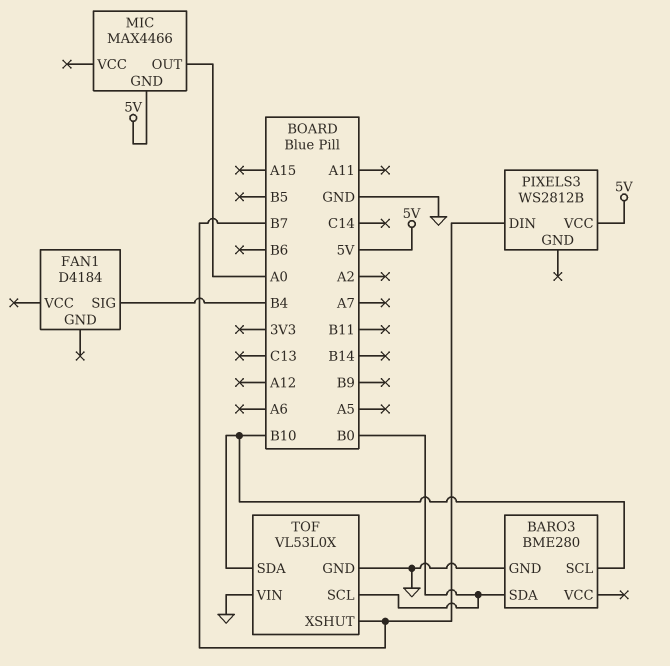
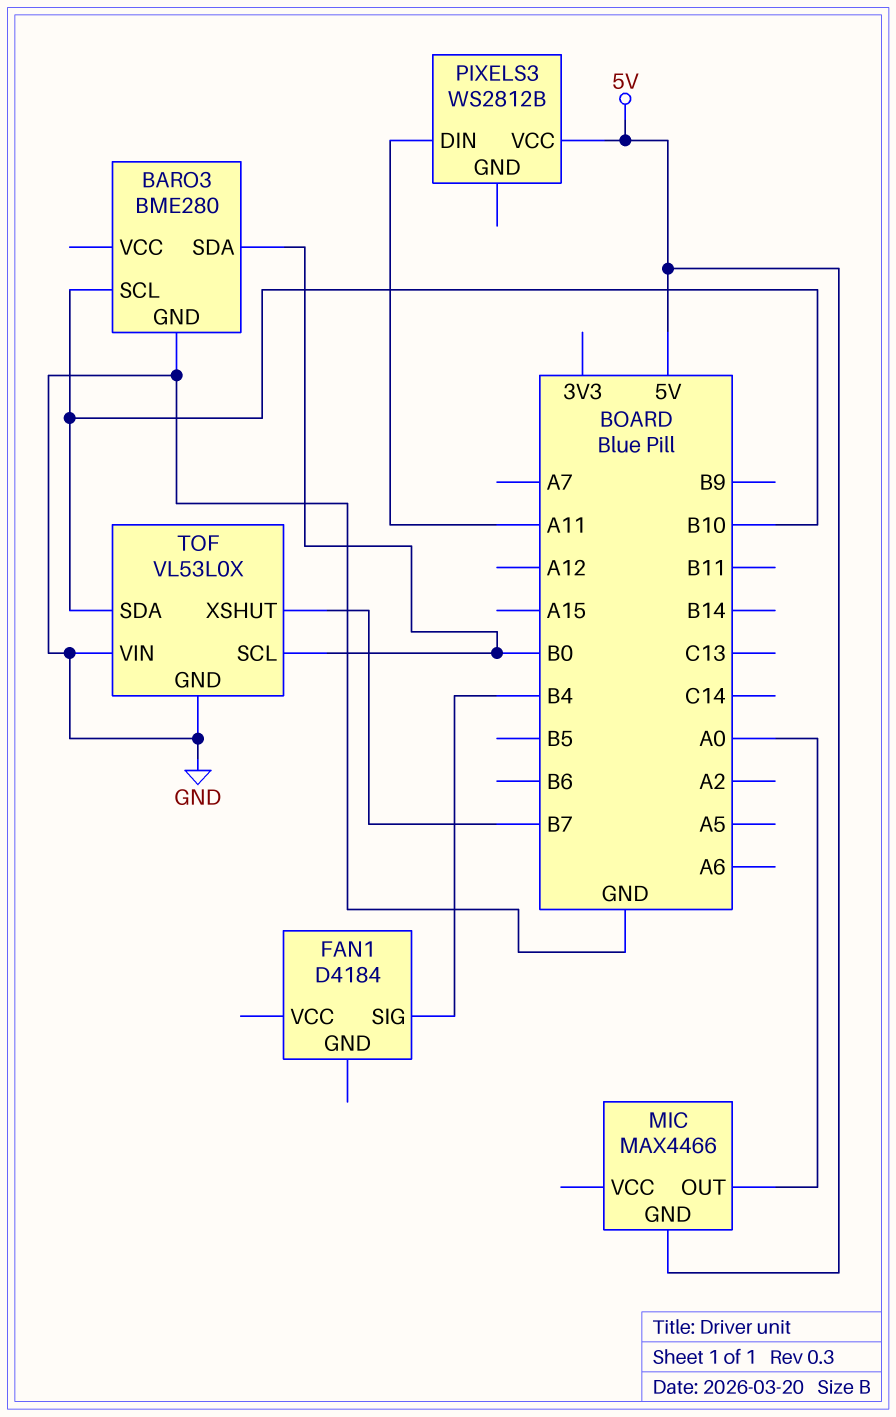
PIXELS3 pin DIN: B7 -> A11

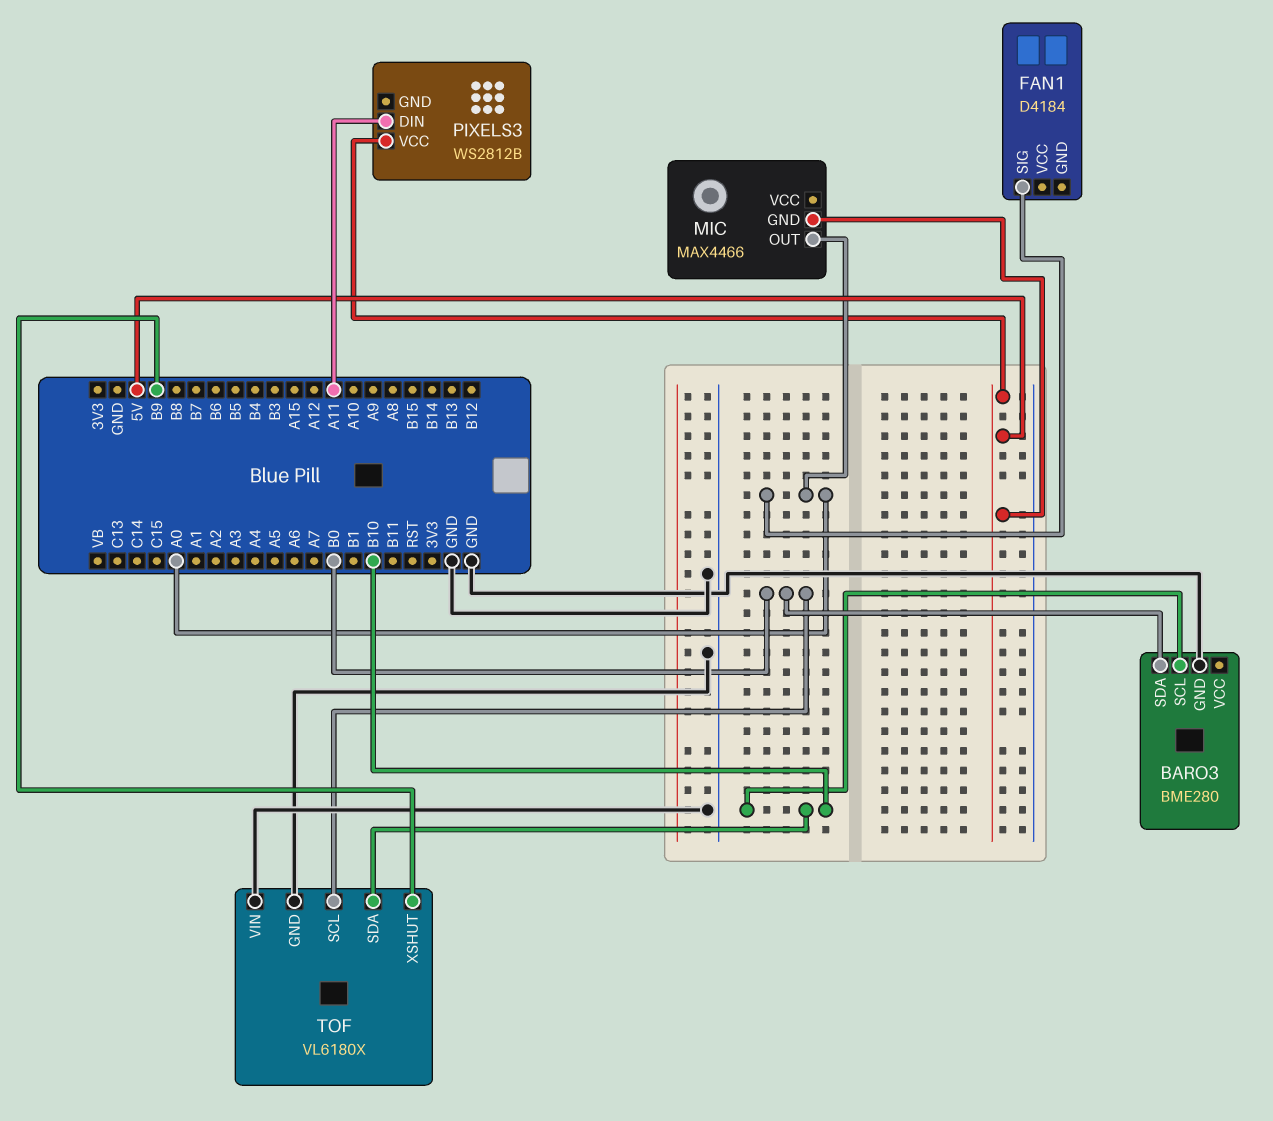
FAN1 pin SIG: B4 -> A0
TOF: VL53L0X -> VL6180X
TOF pin XSHUT: B7 -> B9

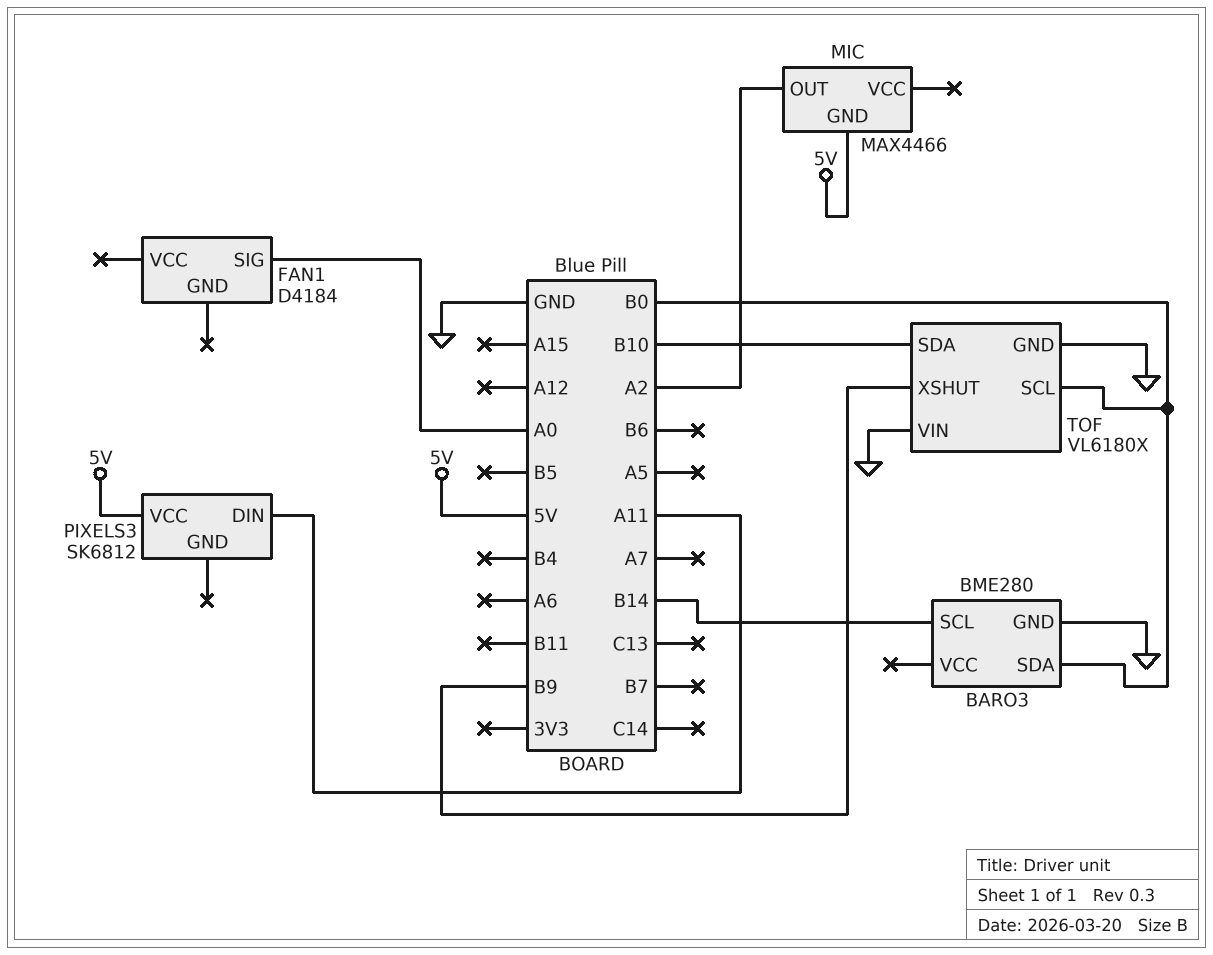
BARO3 pin SCL: B10 -> B14
MIC pin OUT: A0 -> A2
PIXELS3: WS2812B -> SK6812

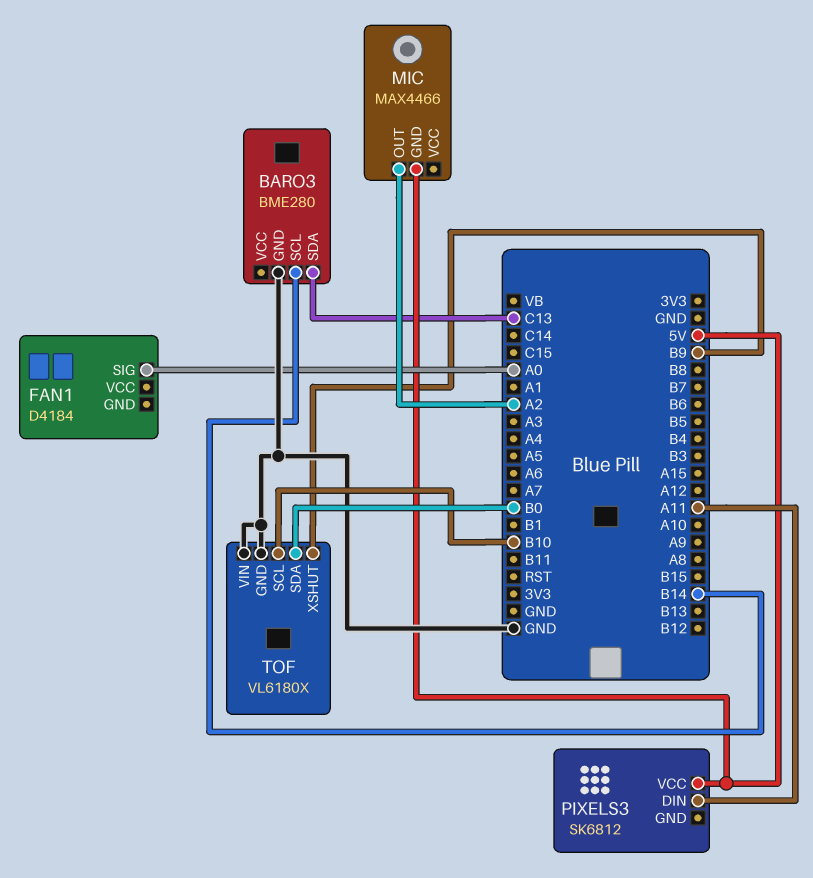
BARO3 pin SDA: B0 -> C13
TOF pin SCL: B0 -> B10
TOF pin SDA: B10 -> B0

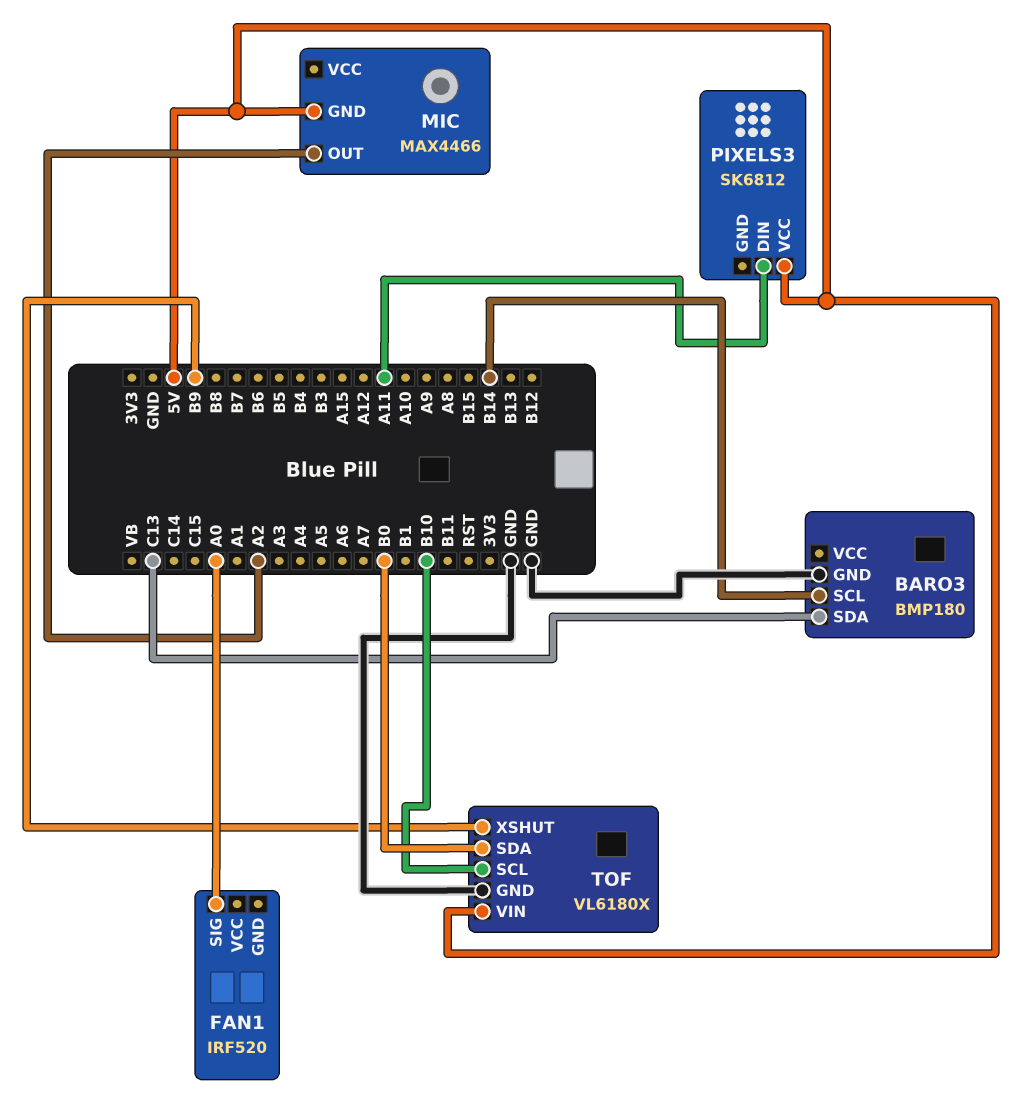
BARO3: BME280 -> BMP180
FAN1: D4184 -> IRF520
TOF pin VIN: GND -> 5V

